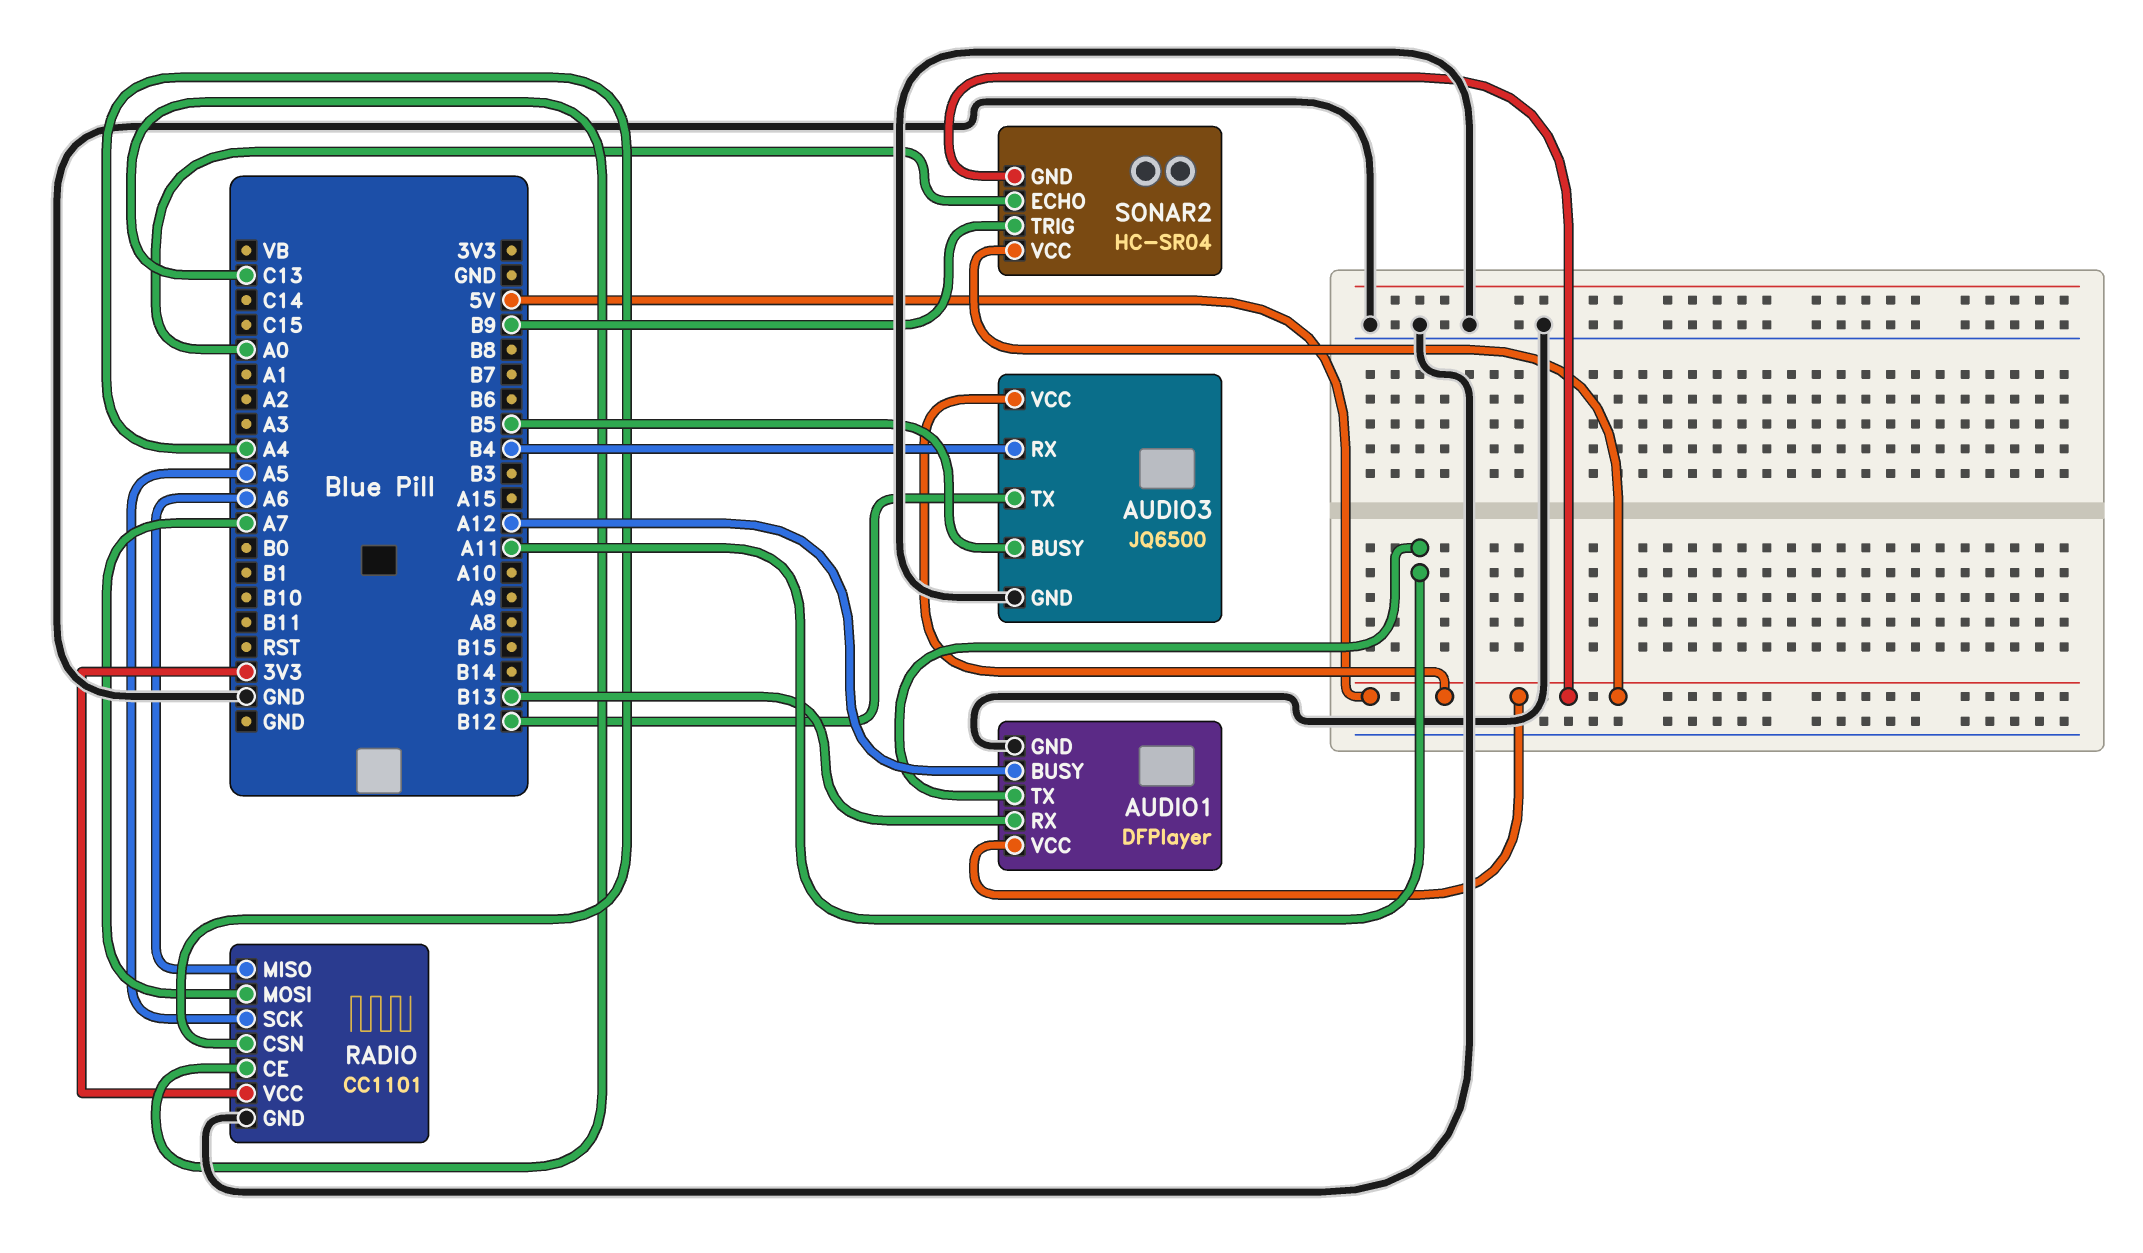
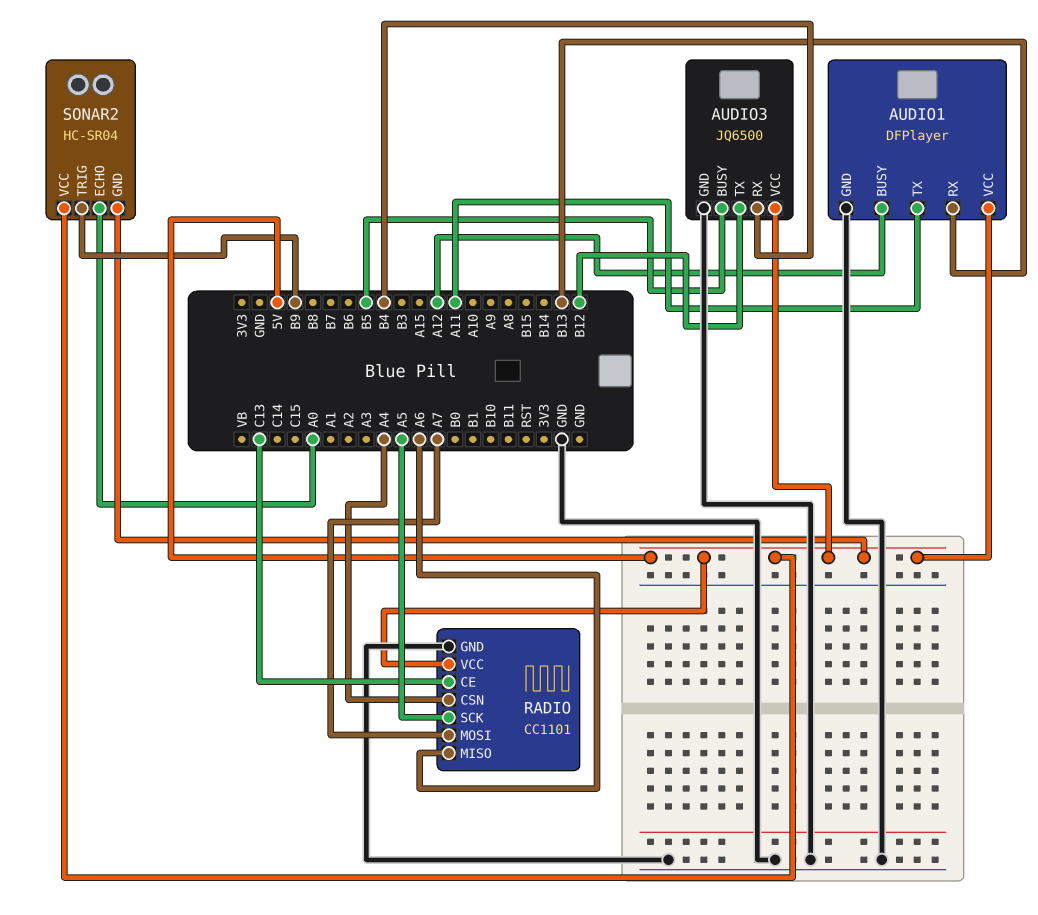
RADIO pin VCC: 3V3 -> 5V

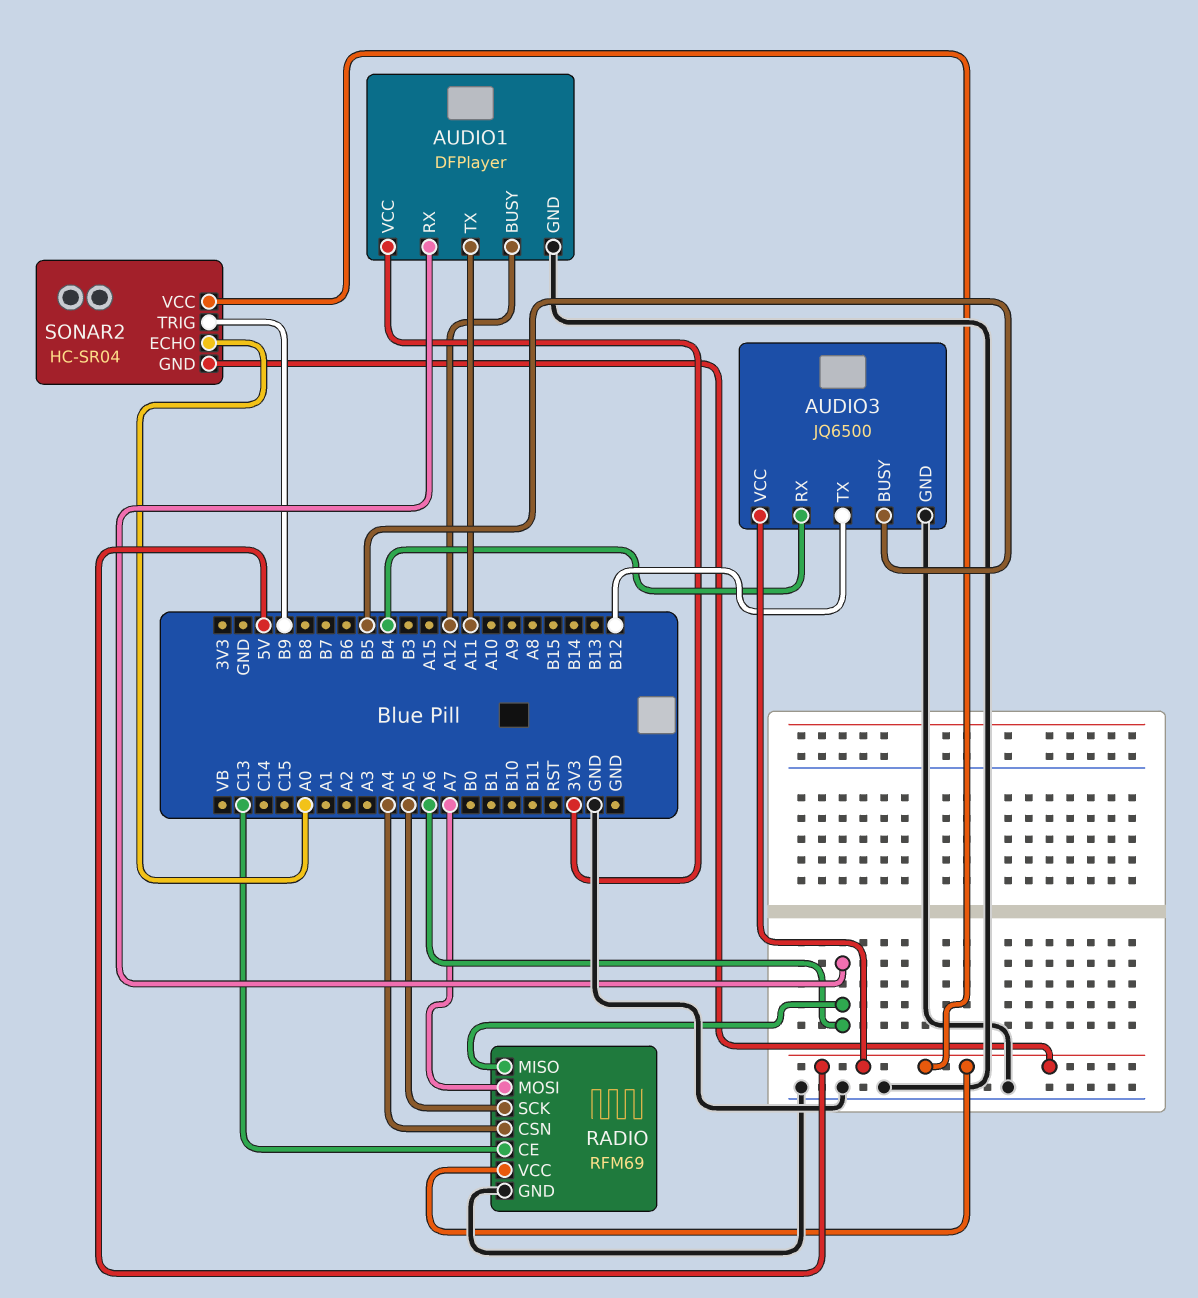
AUDIO1 pin RX: B13 -> A6
AUDIO1 pin VCC: 5V -> 3V3
RADIO: CC1101 -> RFM69

